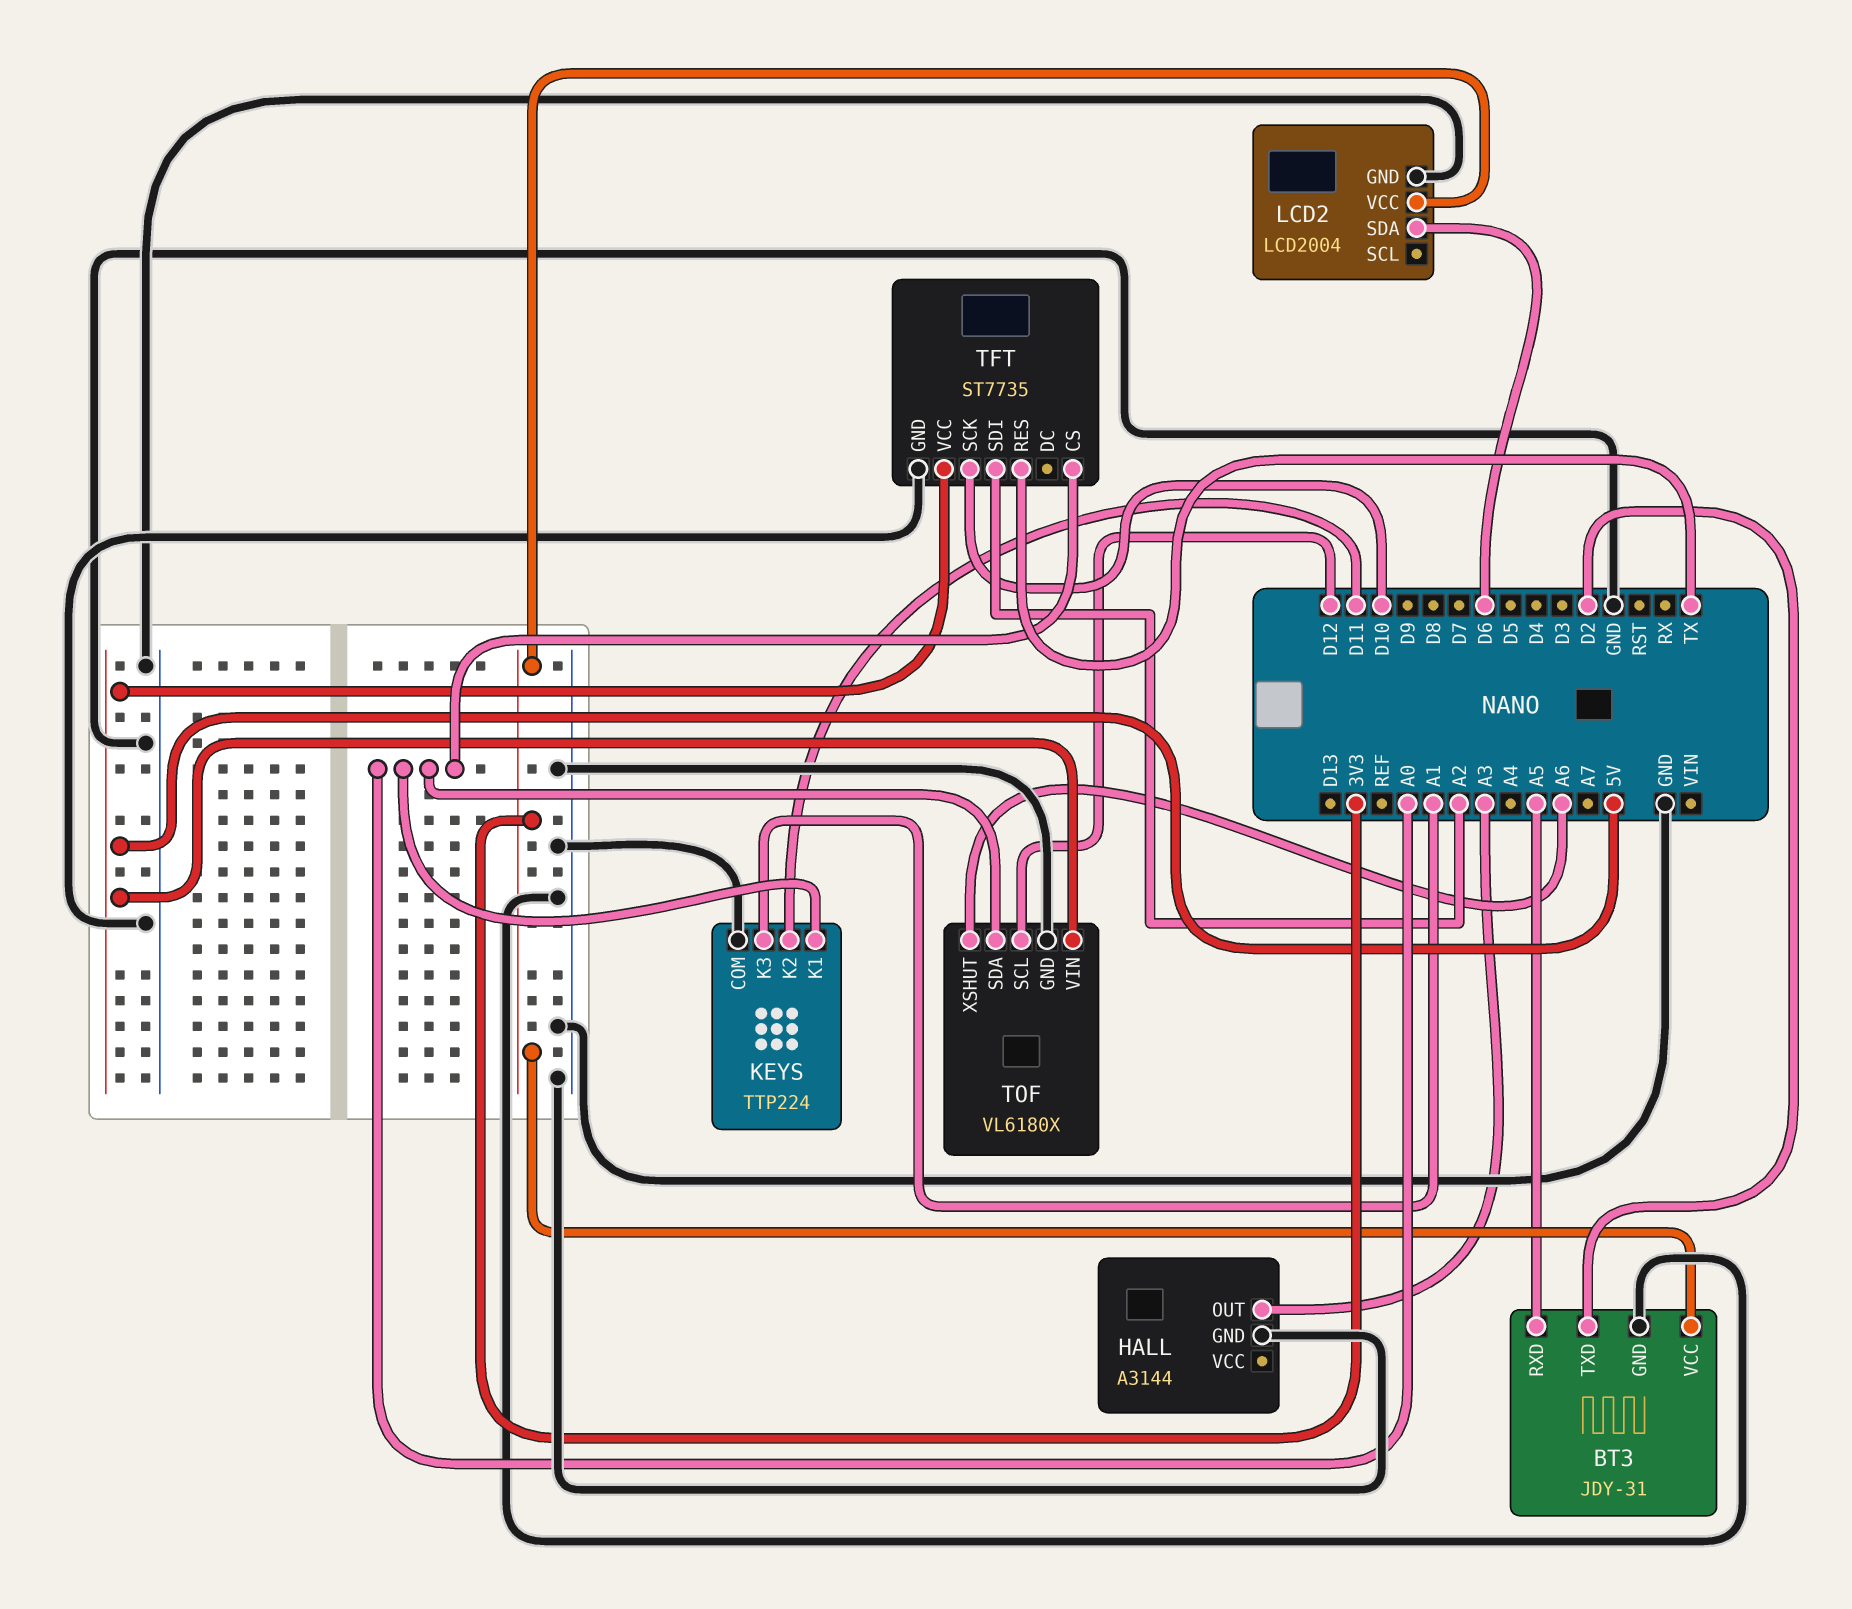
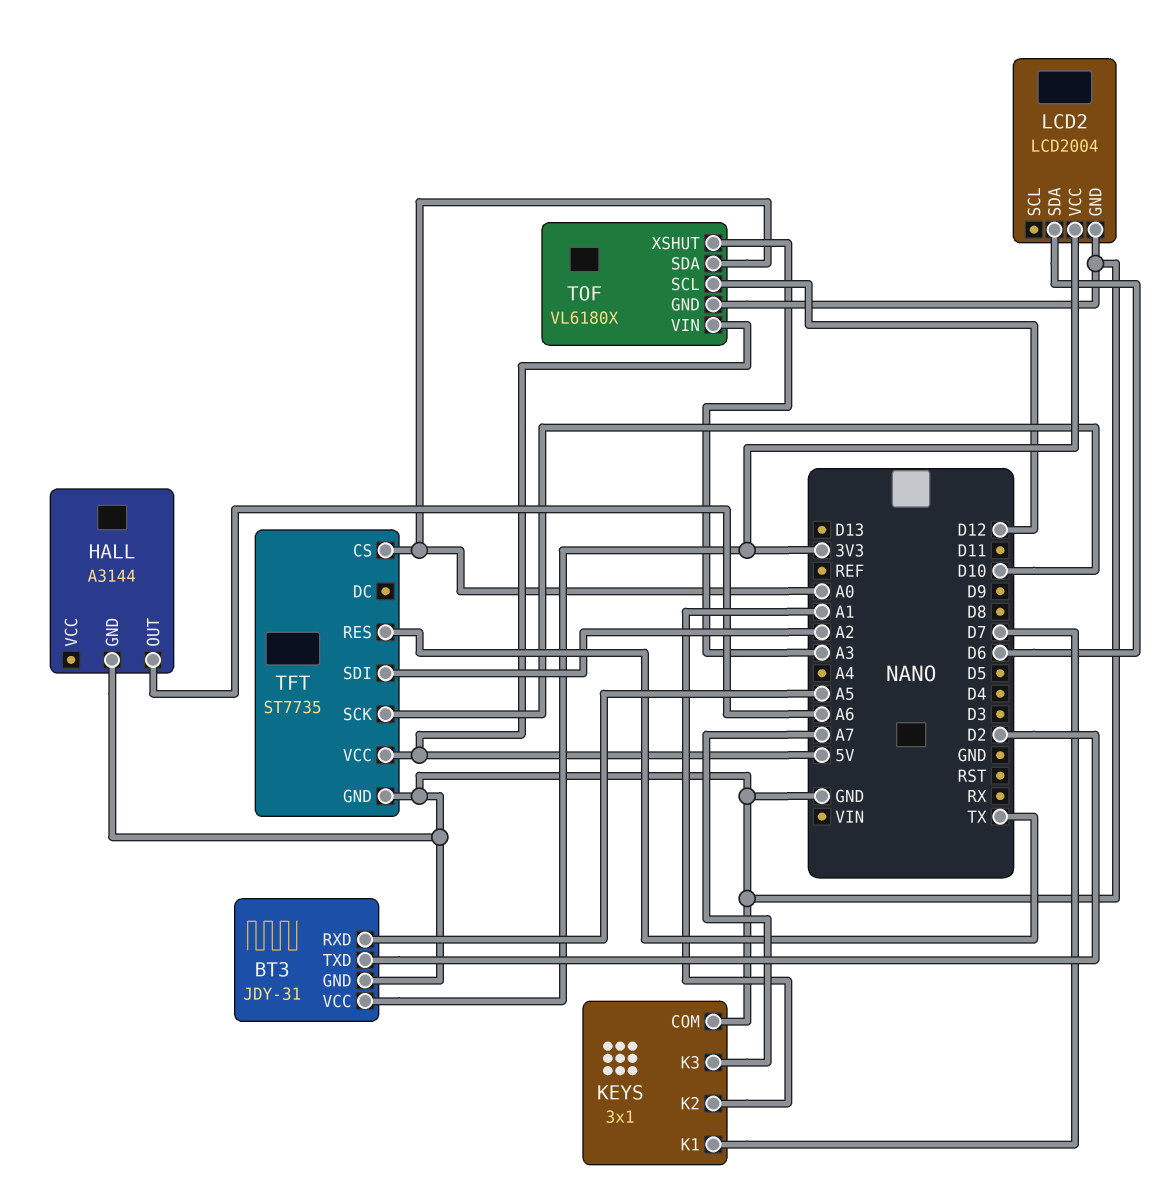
HALL pin OUT: A3 -> A6
KEYS: TTP224 -> 3x1
KEYS pin K1: A0 -> D7
KEYS pin K2: D11 -> A1
KEYS pin K3: A1 -> A7
TOF pin XSHUT: A6 -> A3

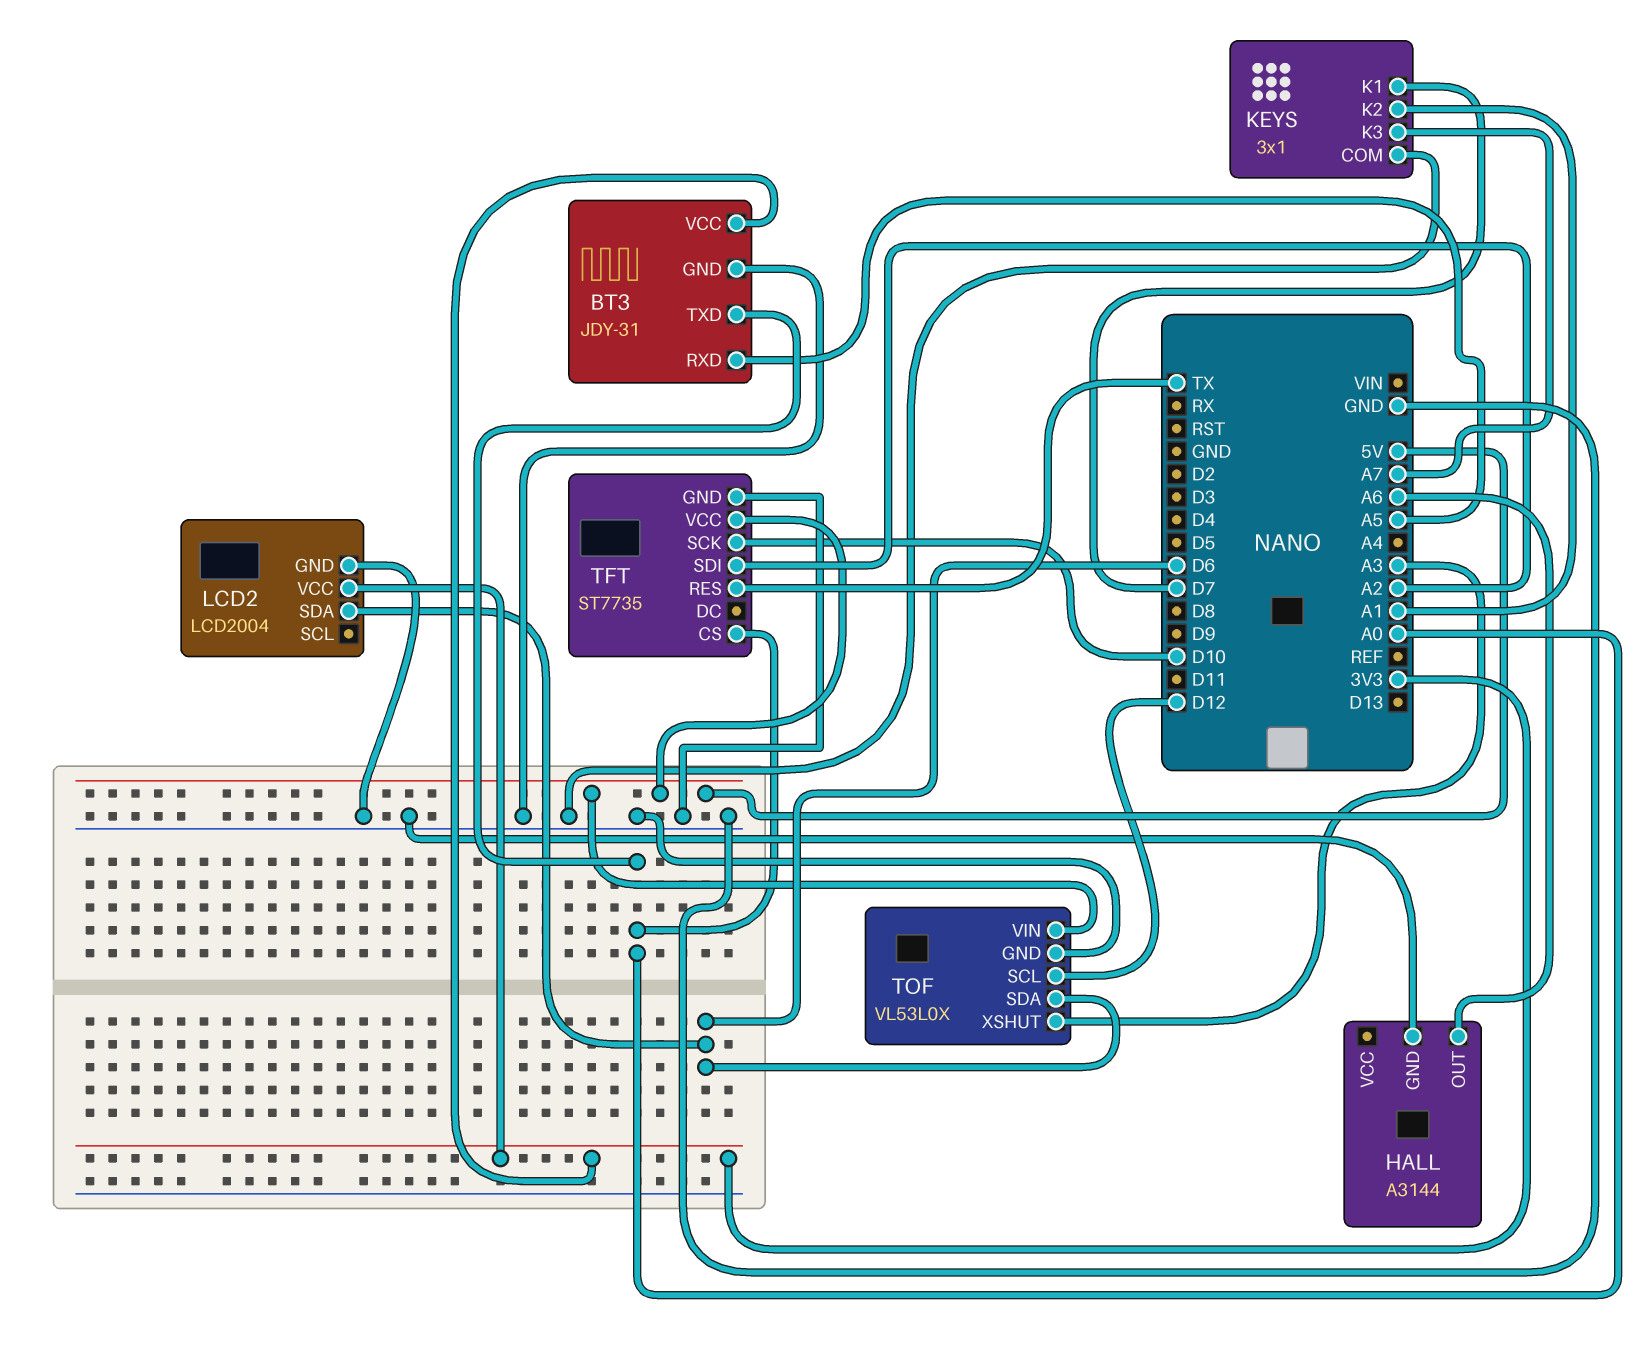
BT3 pin TXD: D2 -> A0
TOF: VL6180X -> VL53L0X
TOF pin SDA: A0 -> D6

